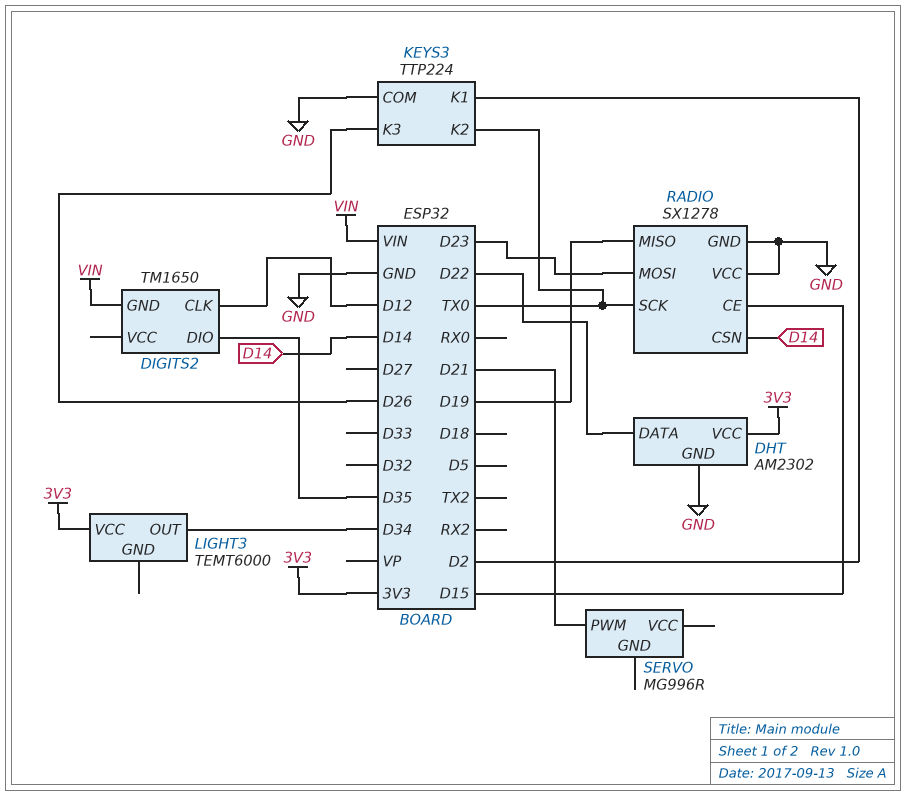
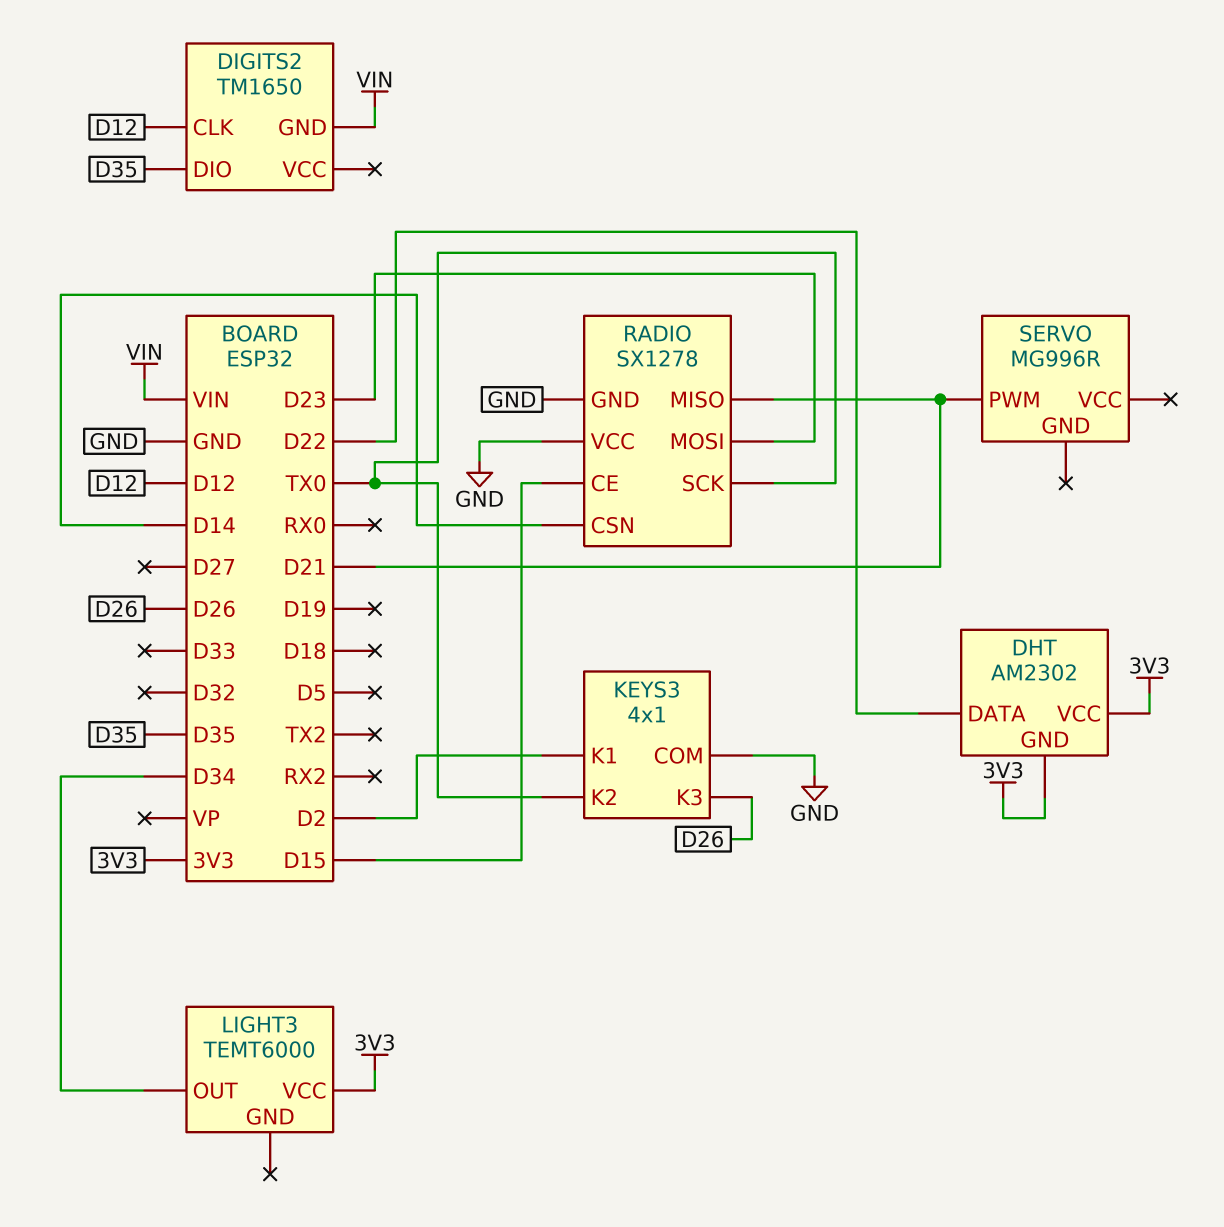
DHT pin GND: GND -> 3V3
KEYS3: TTP224 -> 4x1
RADIO pin MISO: D19 -> D21

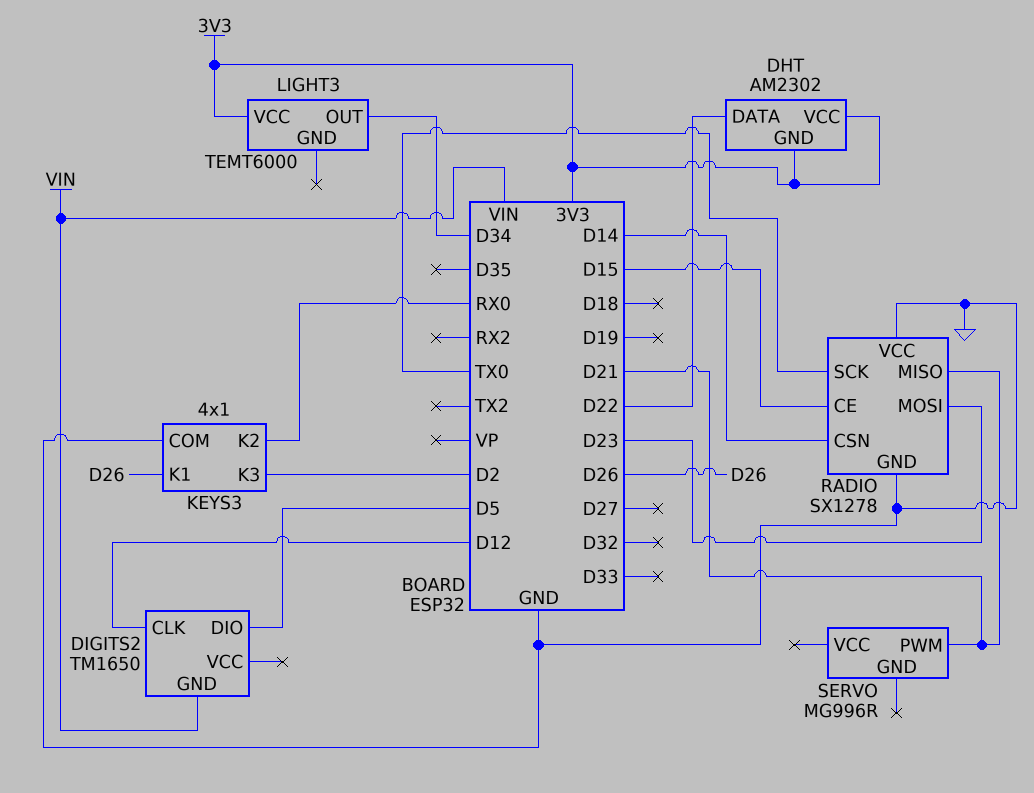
DIGITS2 pin DIO: D35 -> D5
KEYS3 pin K1: D2 -> D26
KEYS3 pin K2: TX0 -> RX0
KEYS3 pin K3: D26 -> D2

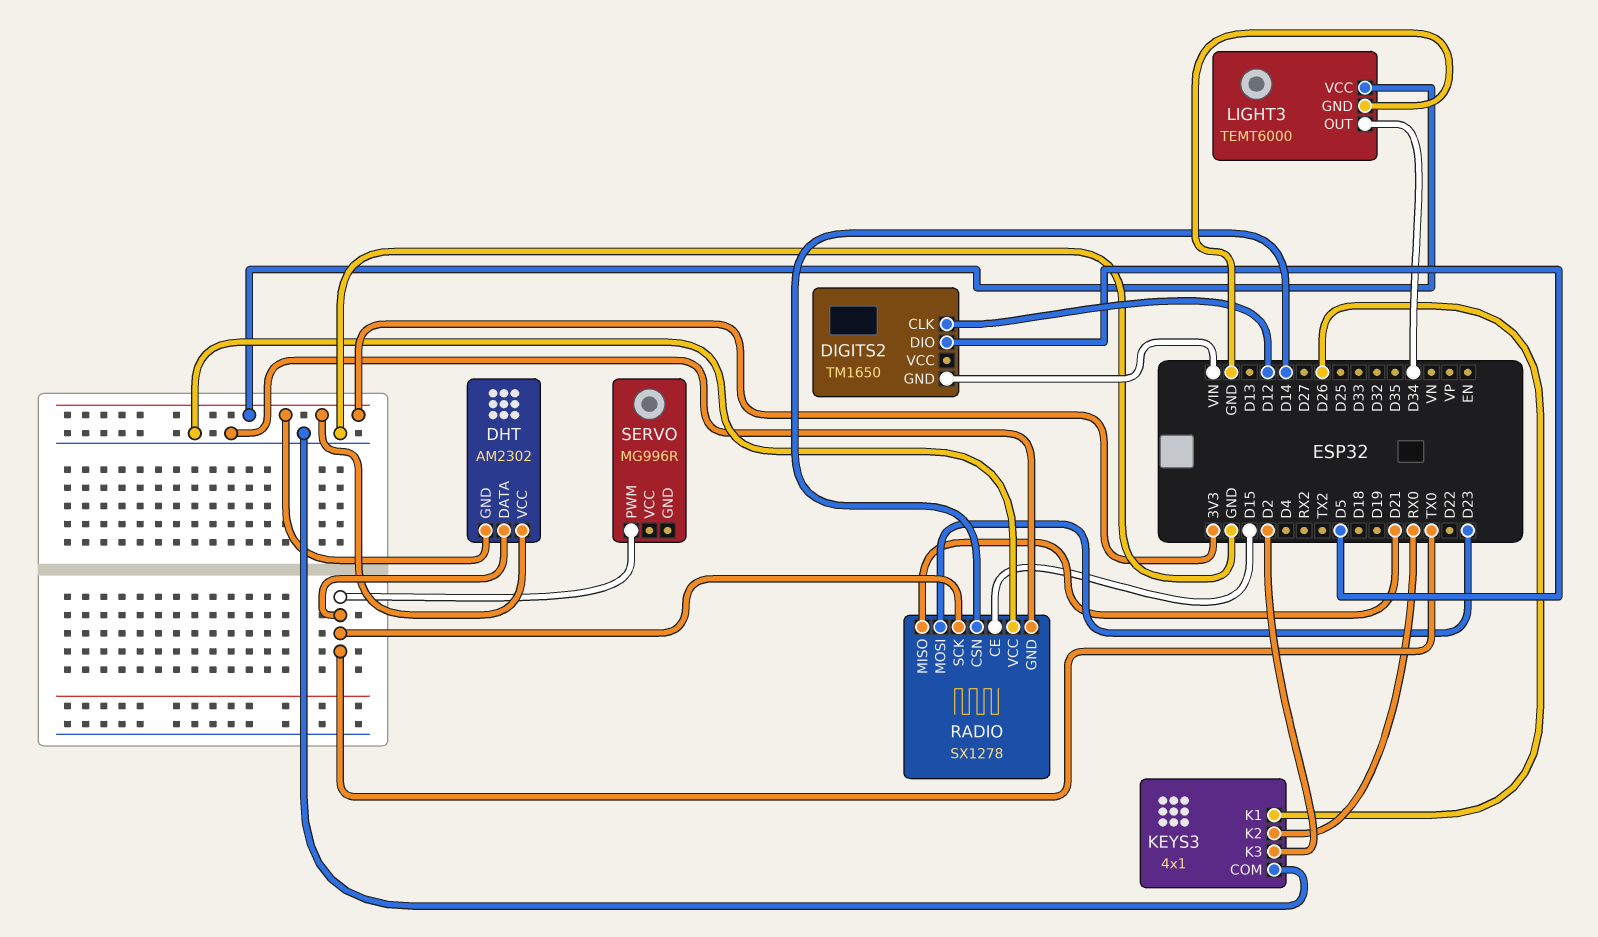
DHT pin DATA: D22 -> TX0
LIGHT3 pin GND: none -> GND
SERVO pin PWM: D21 -> TX0

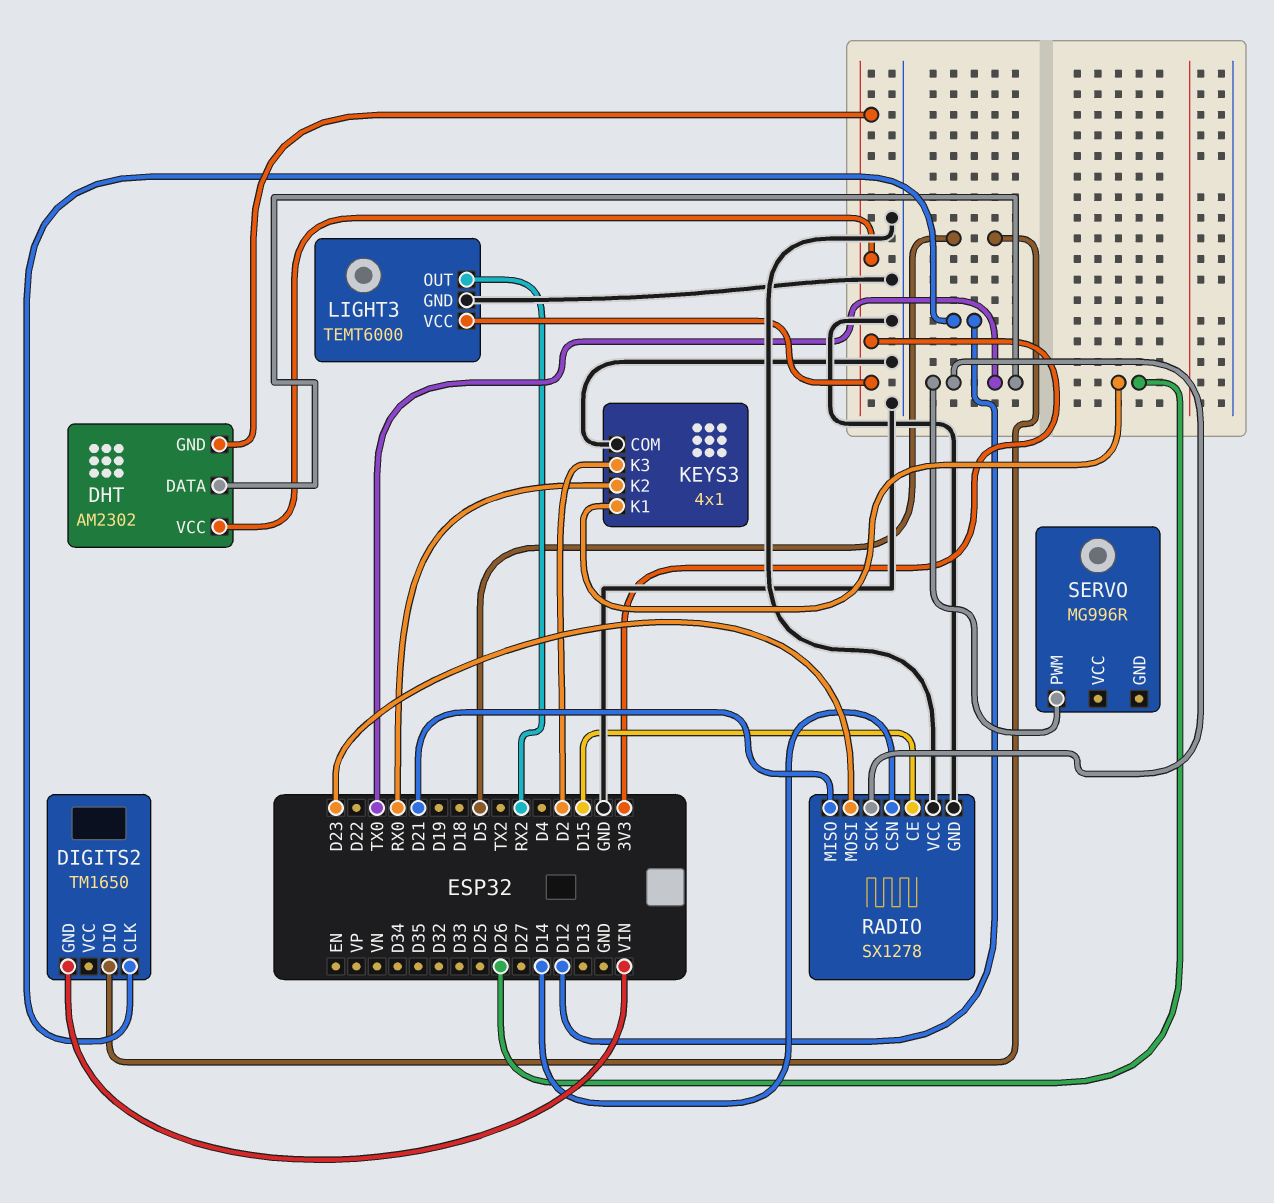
LIGHT3 pin OUT: D34 -> RX2

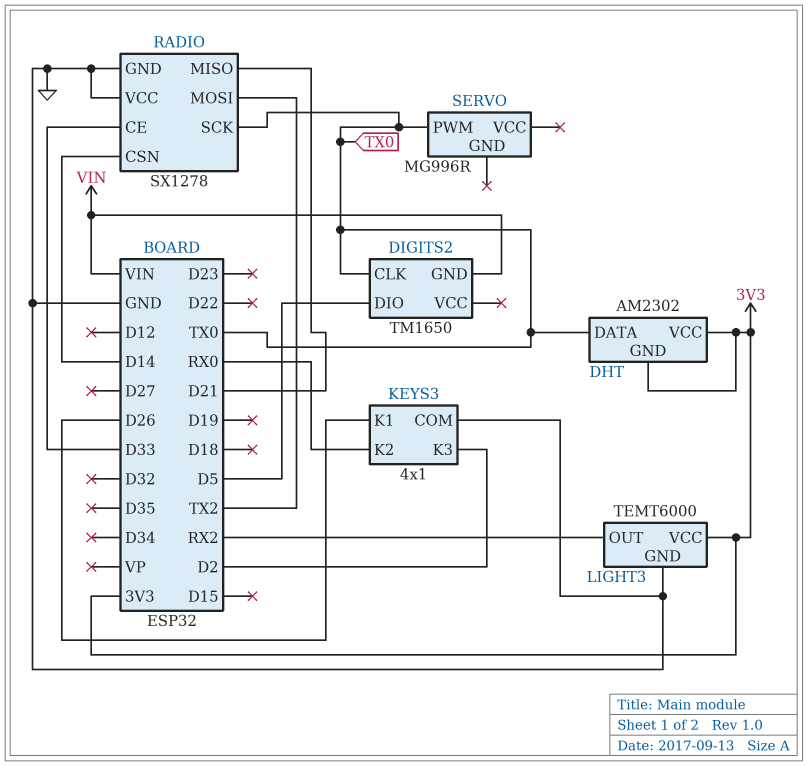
DIGITS2 pin CLK: D12 -> TX0
RADIO pin CE: D15 -> D33
RADIO pin MOSI: D23 -> TX2

